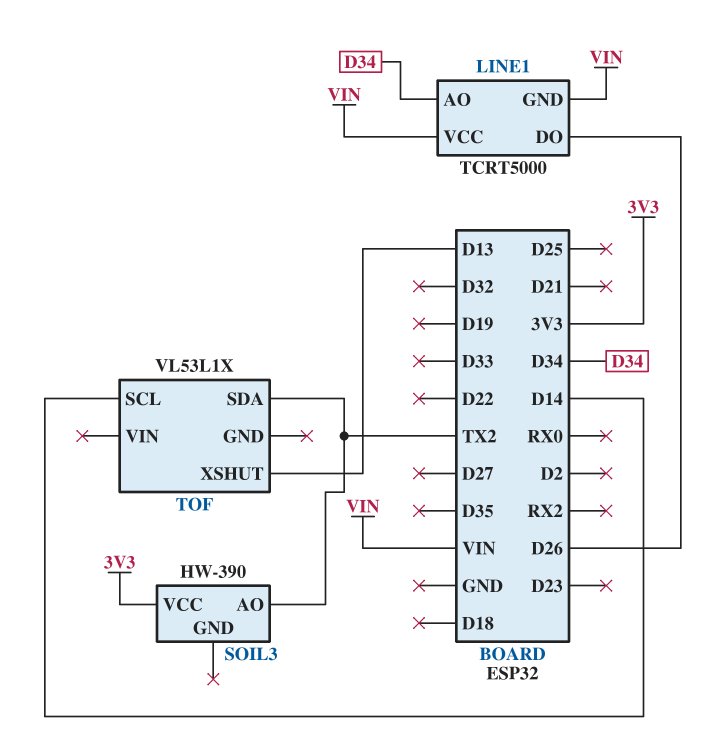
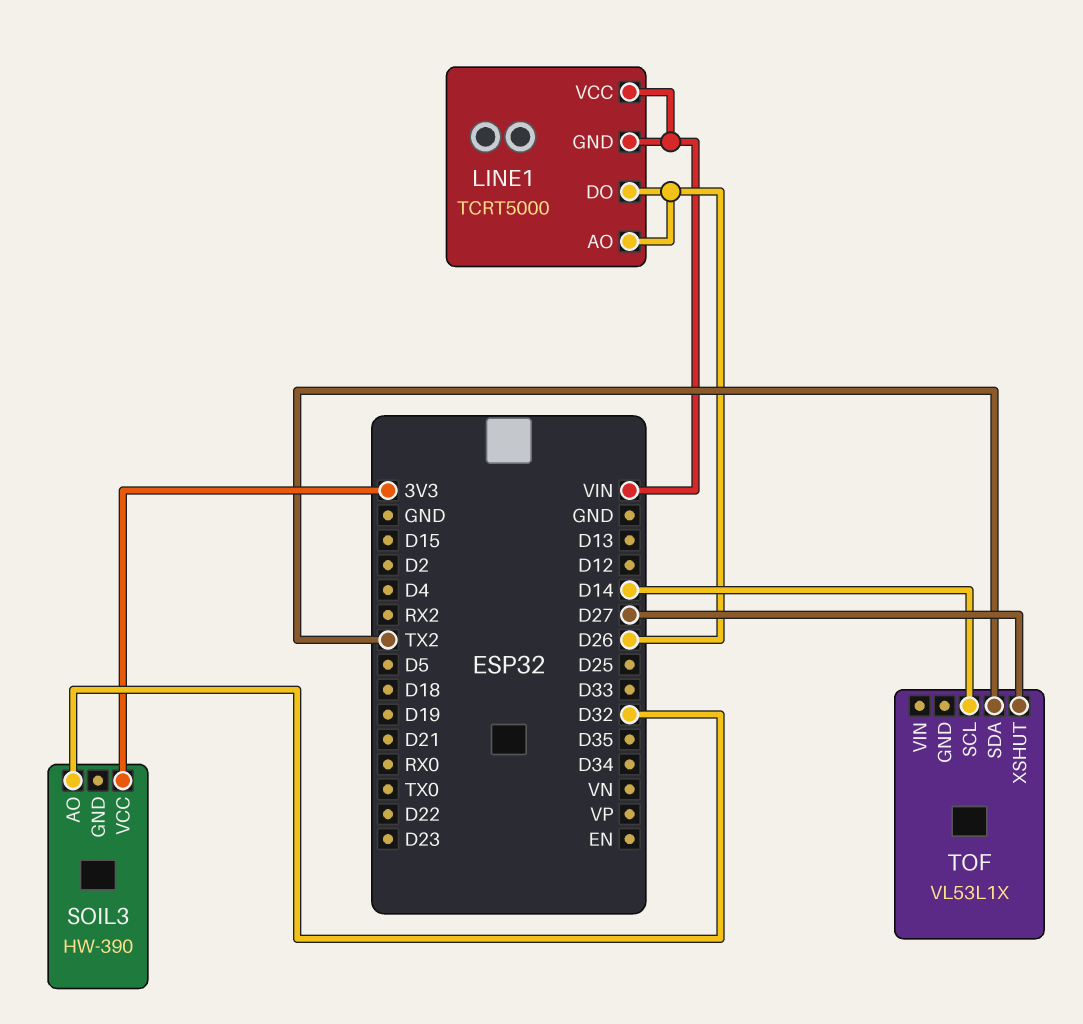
LINE1 pin AO: D34 -> D26
SOIL3 pin AO: TX2 -> D32
TOF pin XSHUT: D13 -> D27

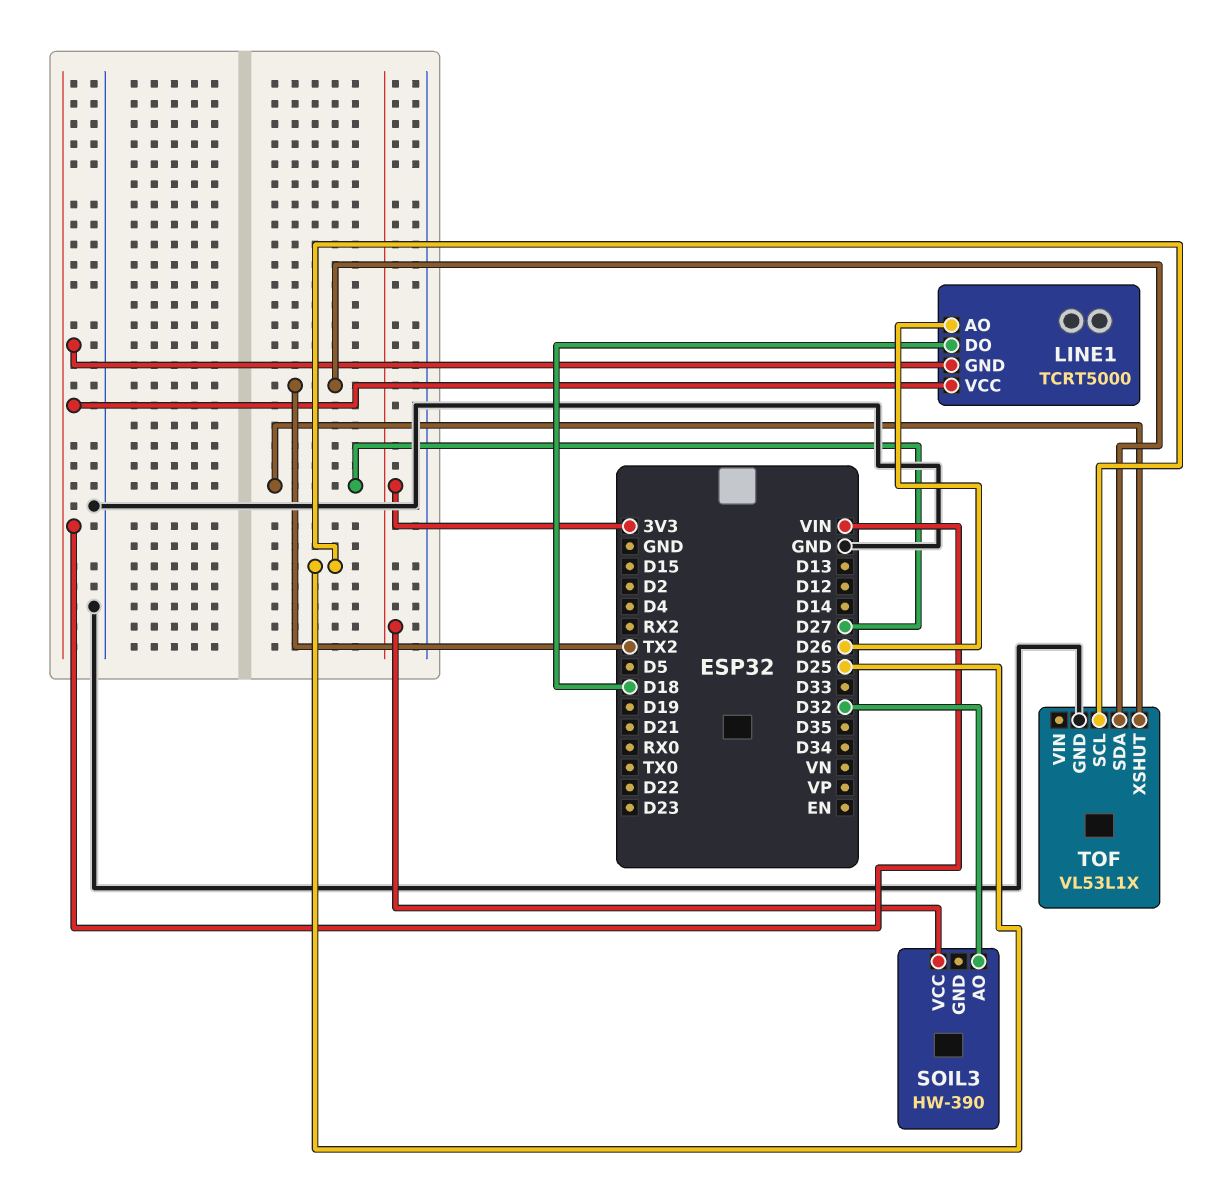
LINE1 pin DO: D26 -> D18
TOF pin GND: none -> GND
TOF pin SCL: D14 -> D25

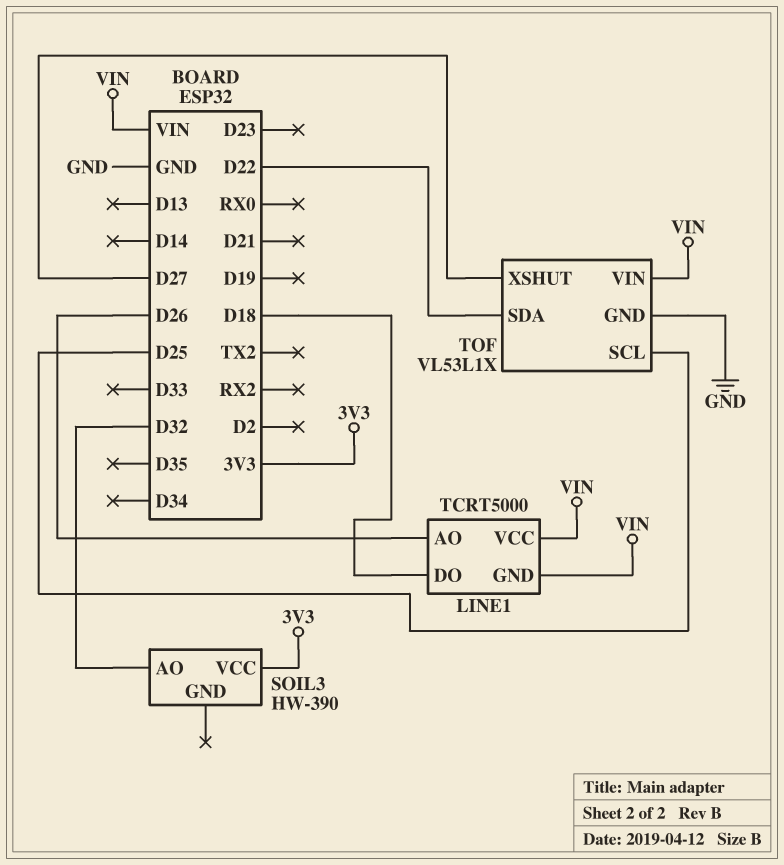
TOF pin SDA: TX2 -> D22
TOF pin VIN: none -> VIN

